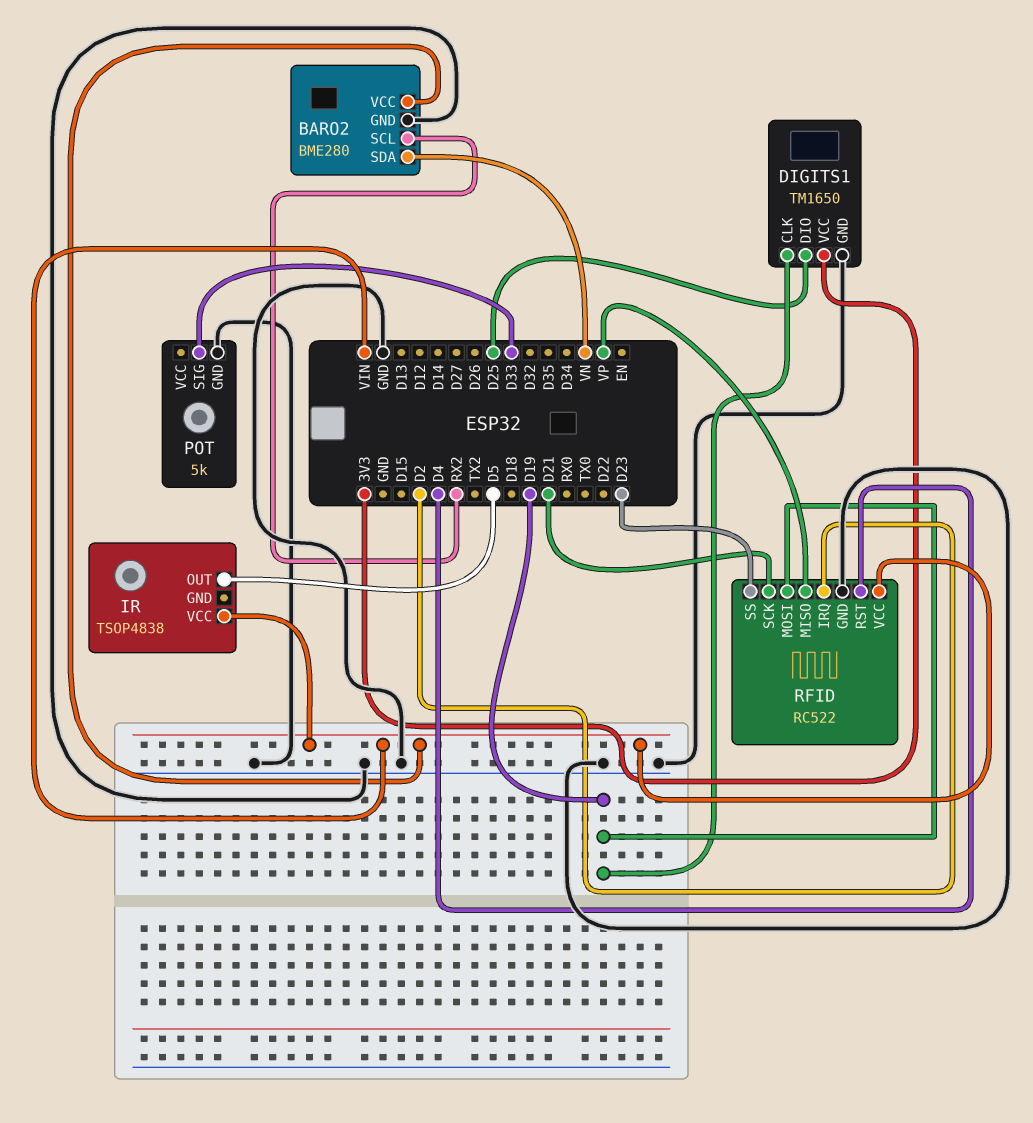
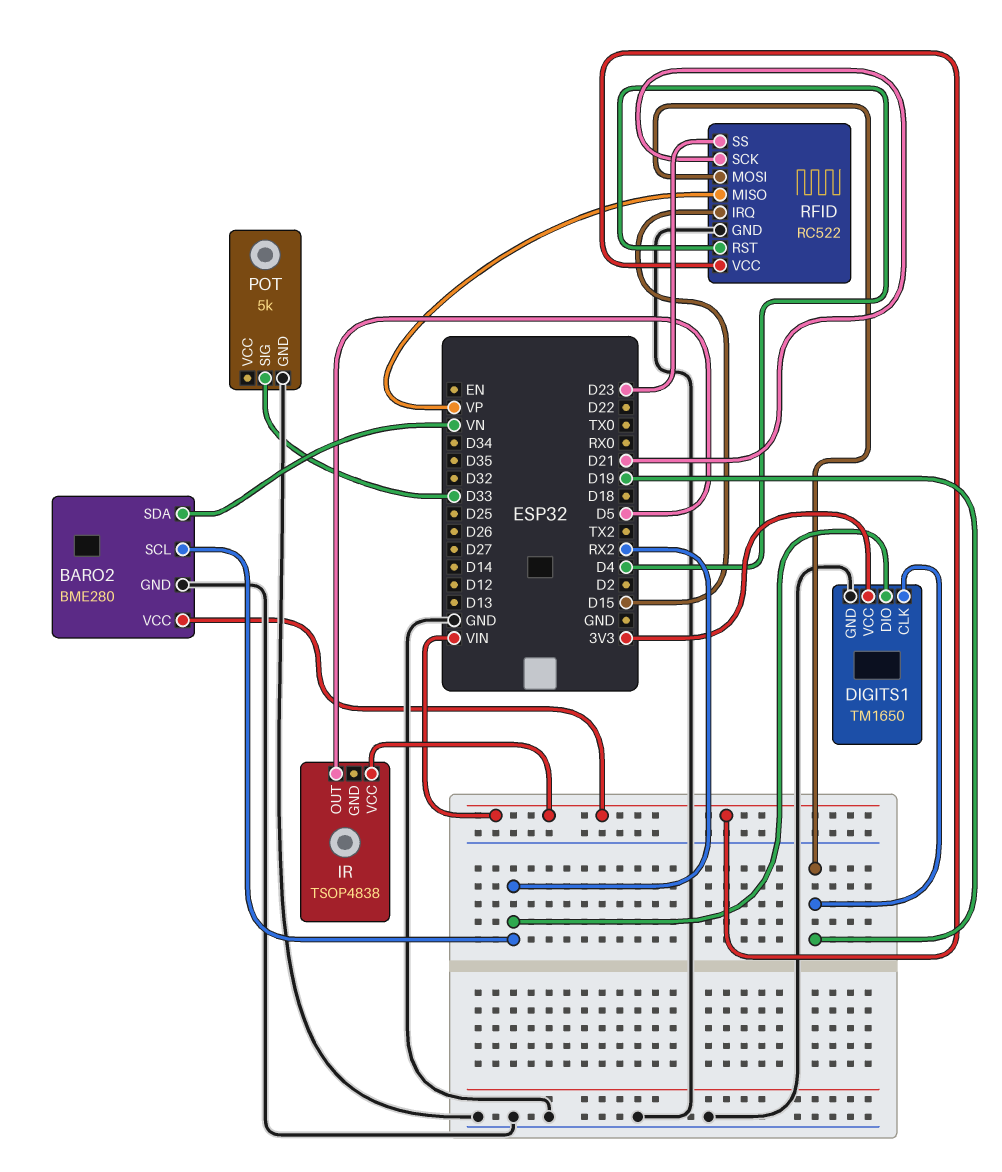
DIGITS1 pin DIO: D25 -> RX2
RFID pin IRQ: D2 -> D15

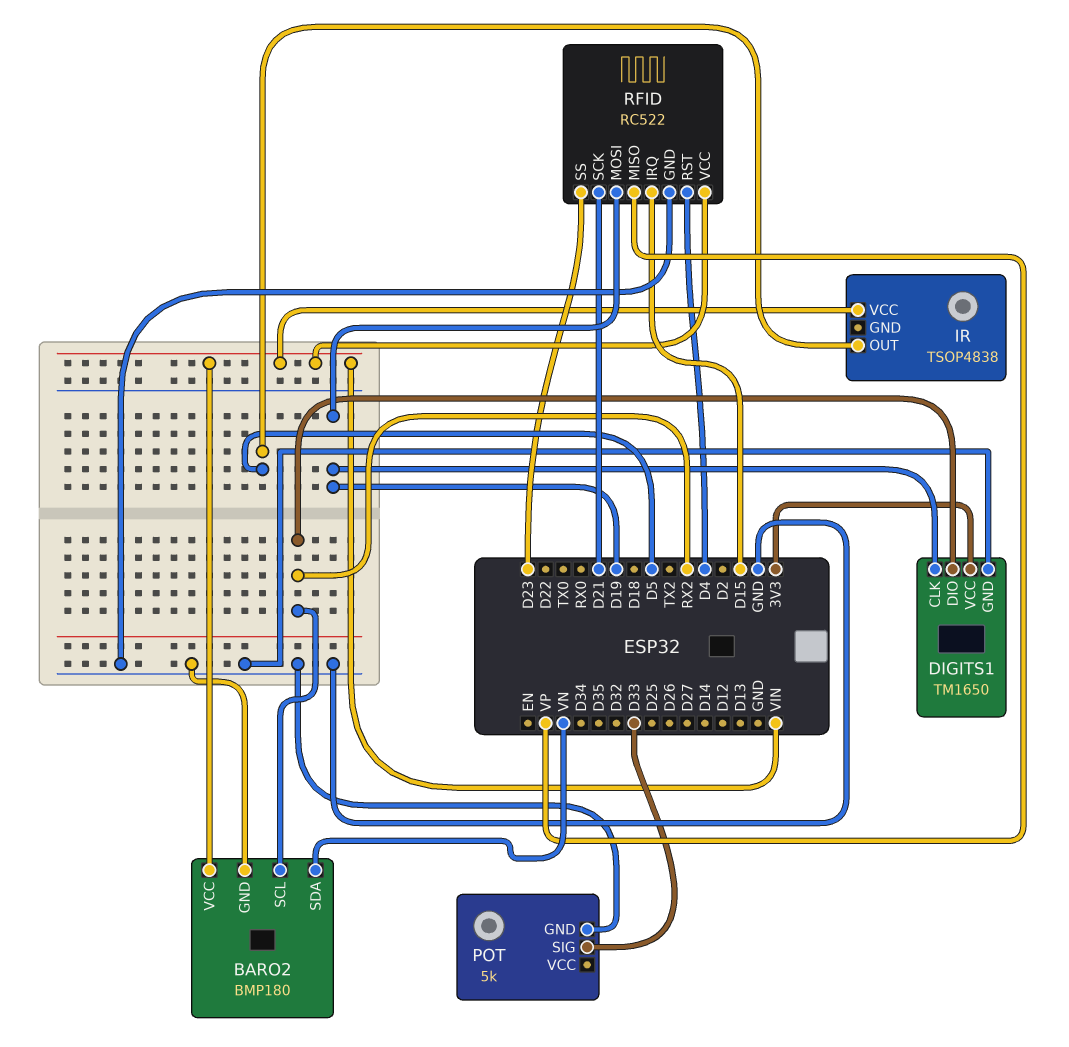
BARO2: BME280 -> BMP180

